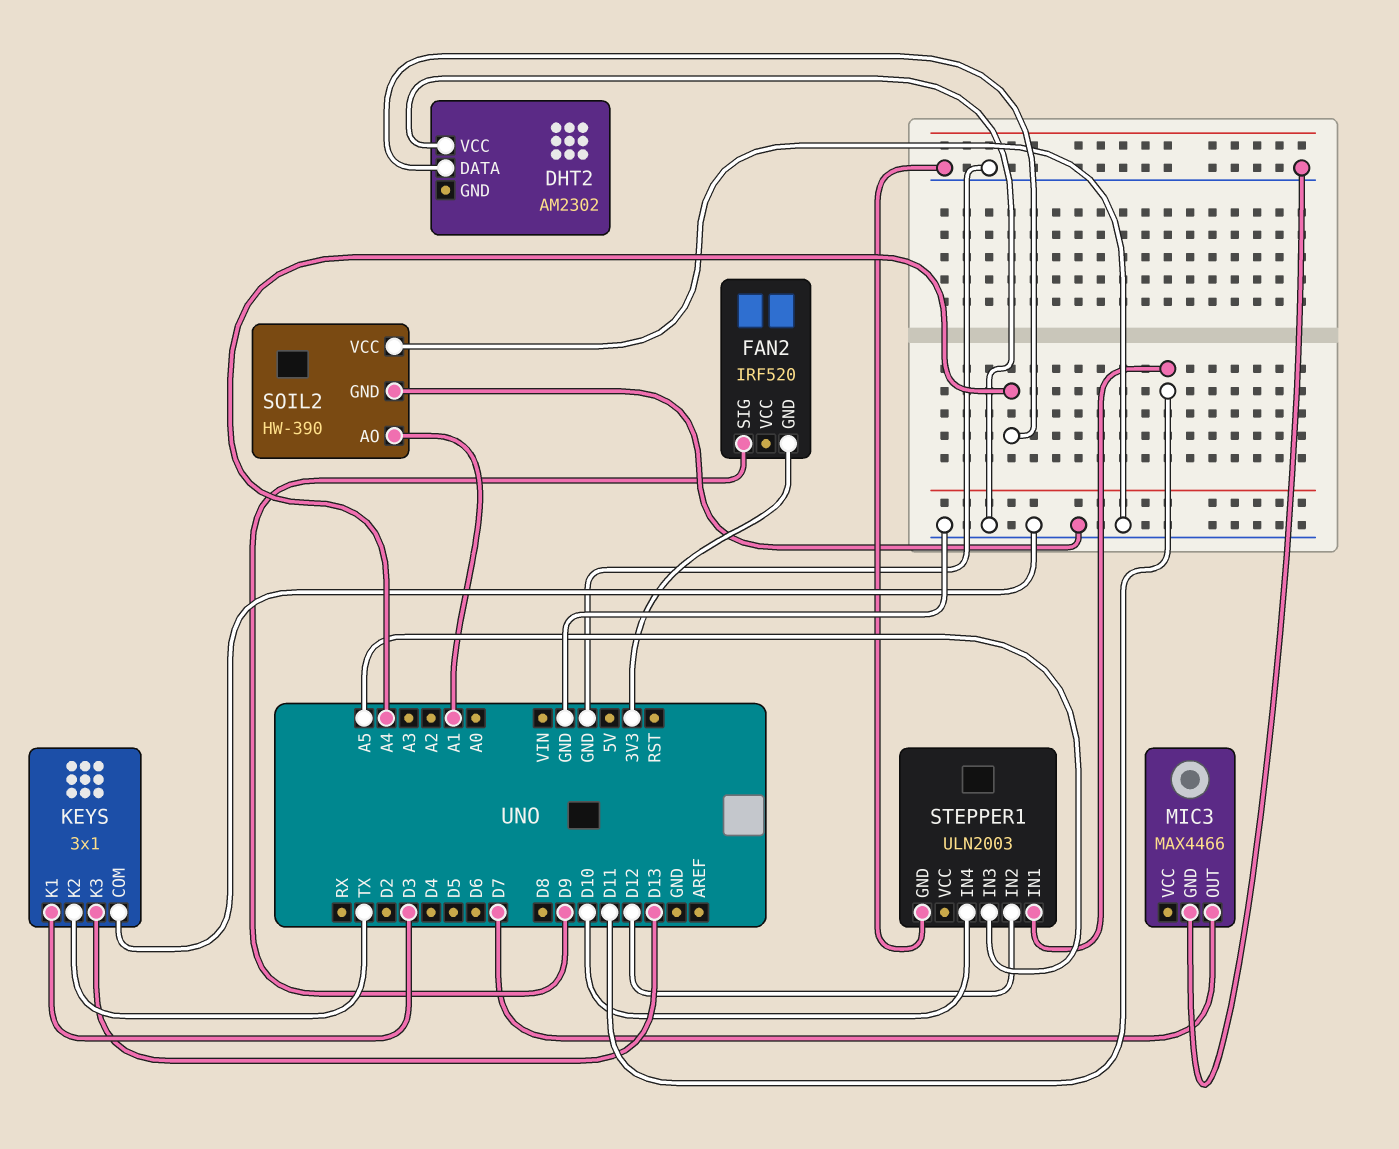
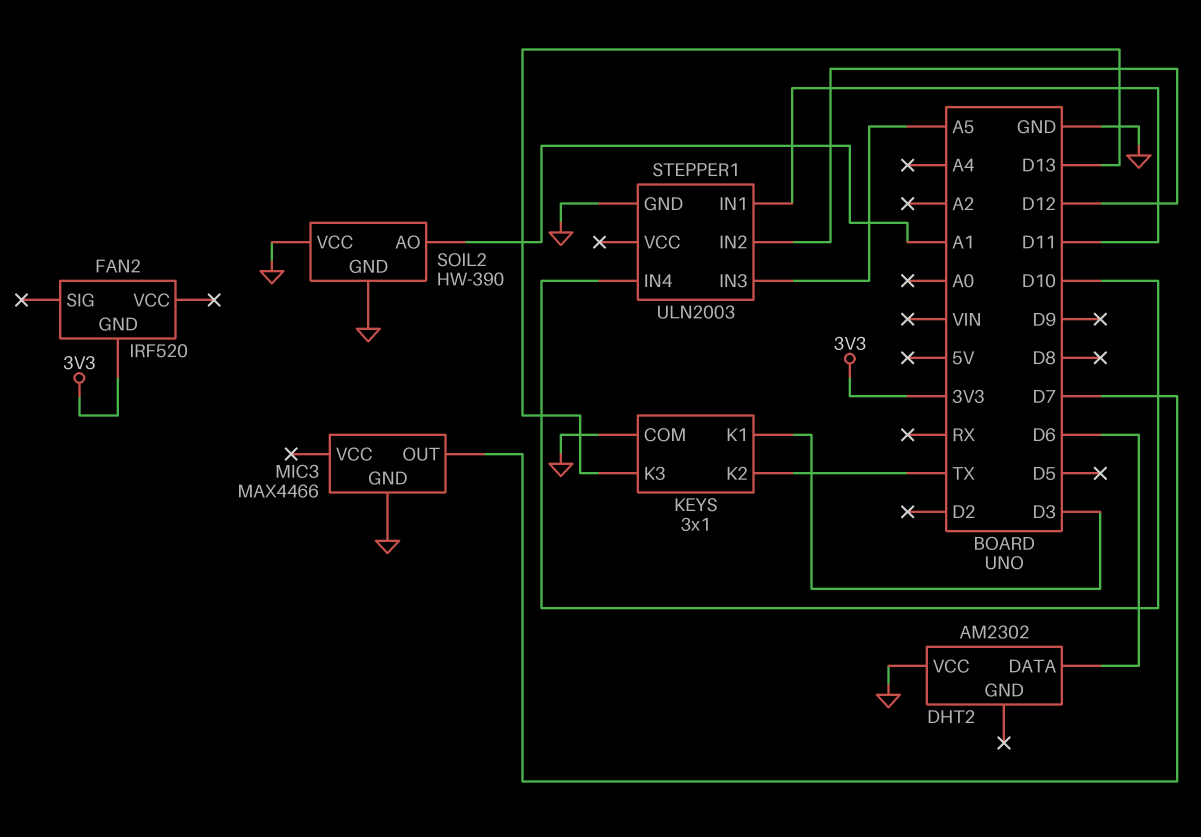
DHT2 pin DATA: A4 -> D6
FAN2 pin SIG: D9 -> none

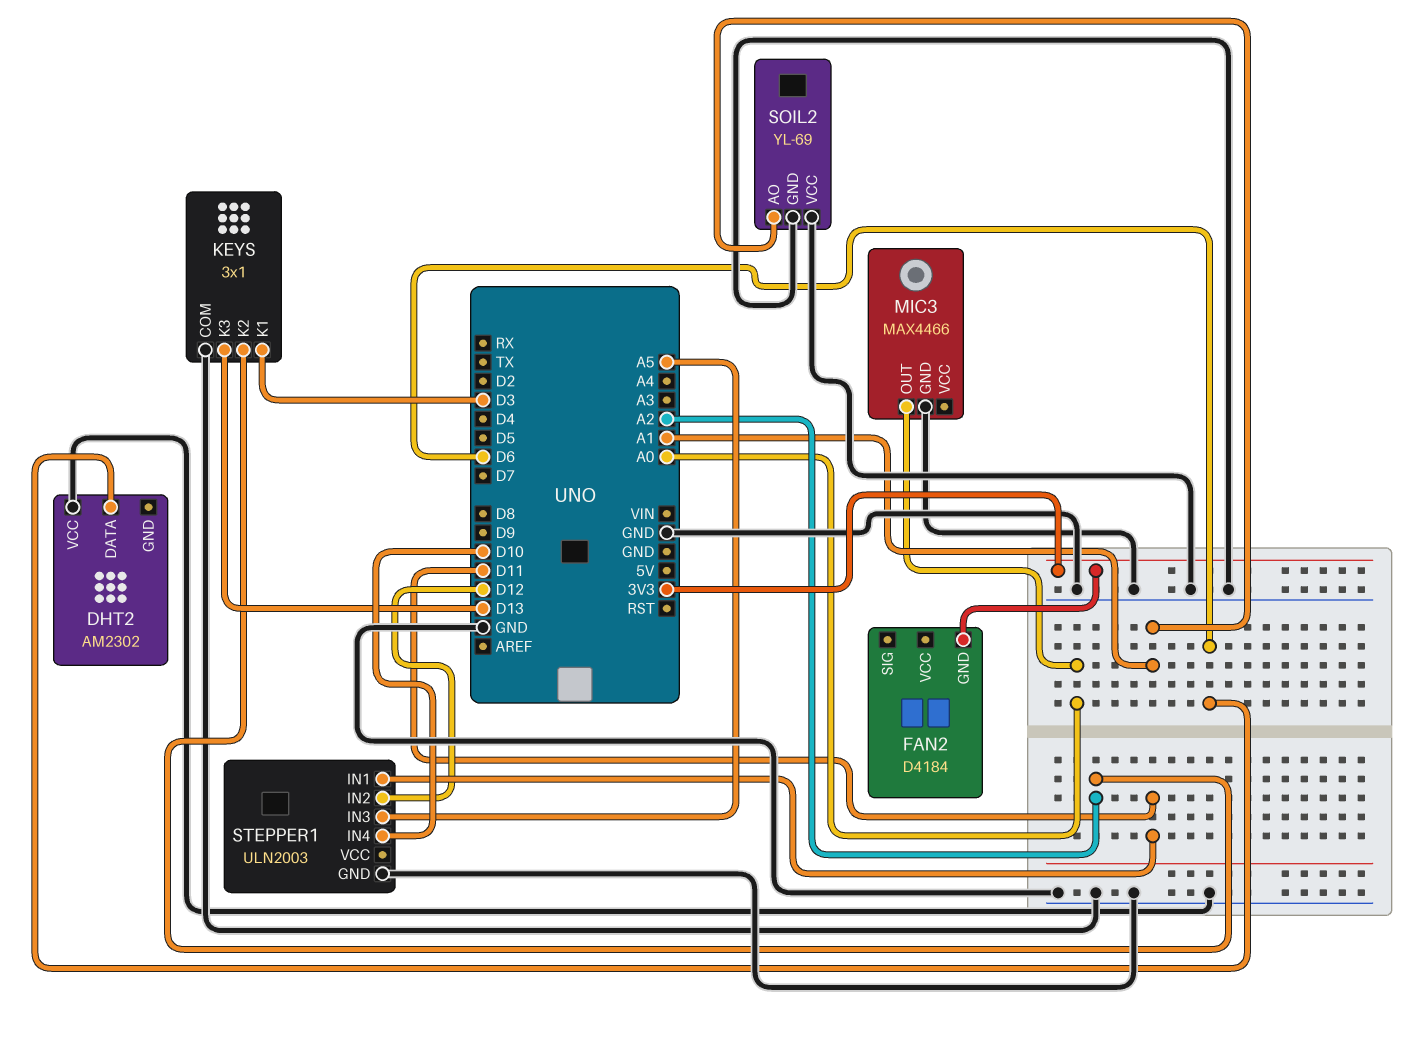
FAN2: IRF520 -> D4184
KEYS pin K2: TX -> A2
MIC3 pin OUT: D7 -> A0
SOIL2: HW-390 -> YL-69

